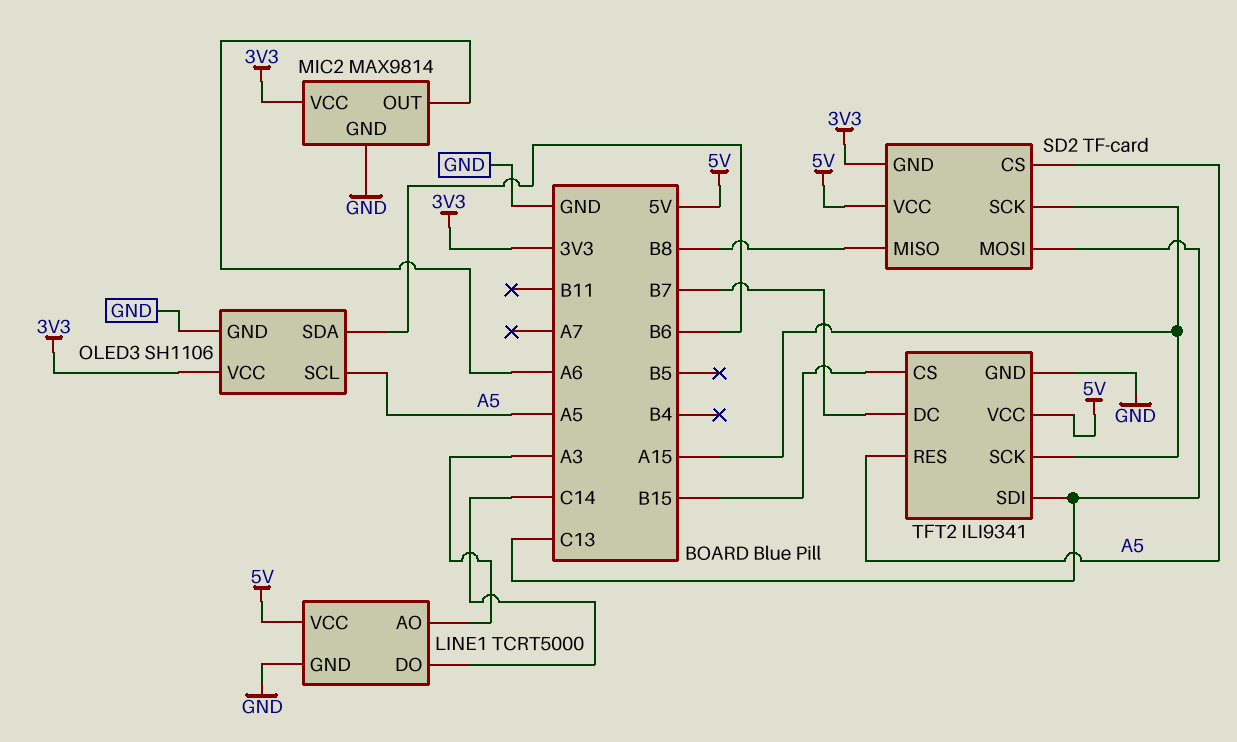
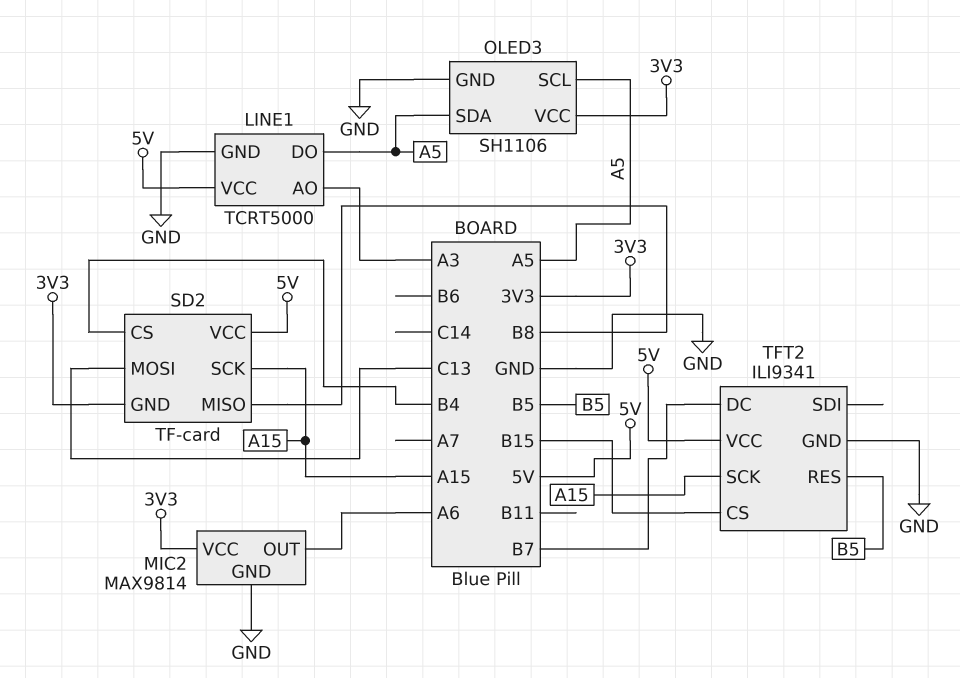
LINE1 pin DO: C14 -> A5
OLED3 pin SDA: B6 -> A5
SD2 pin CS: A5 -> B4
TFT2 pin RES: A5 -> B5
TFT2 pin SDI: C13 -> none

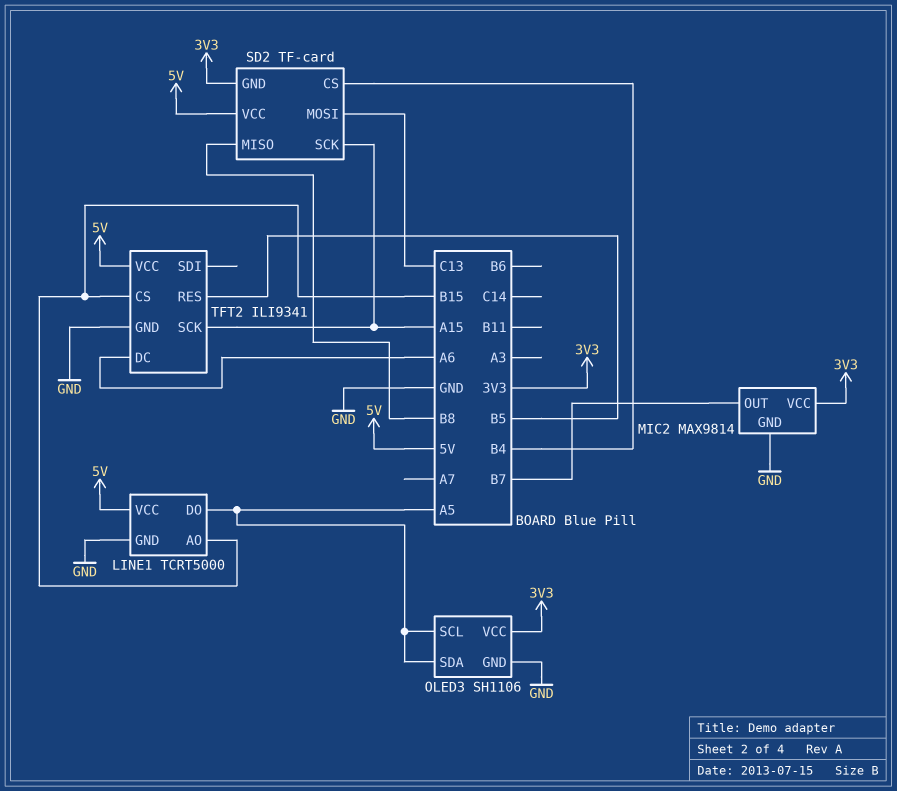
LINE1 pin AO: A3 -> B15
MIC2 pin OUT: A6 -> B7
TFT2 pin DC: B7 -> A6

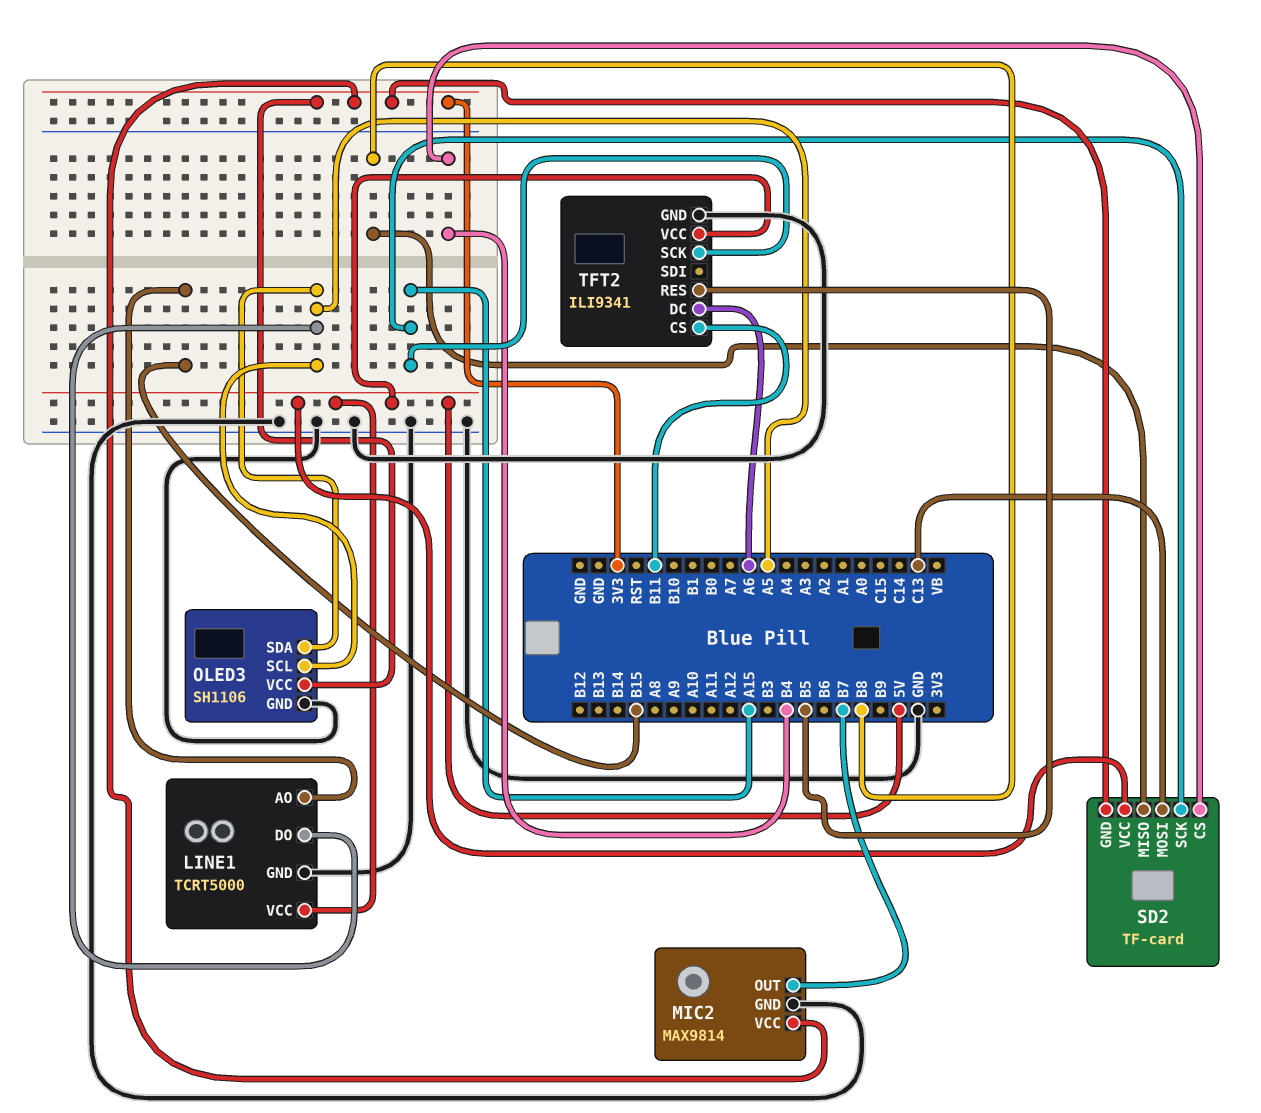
TFT2 pin CS: B15 -> B11

